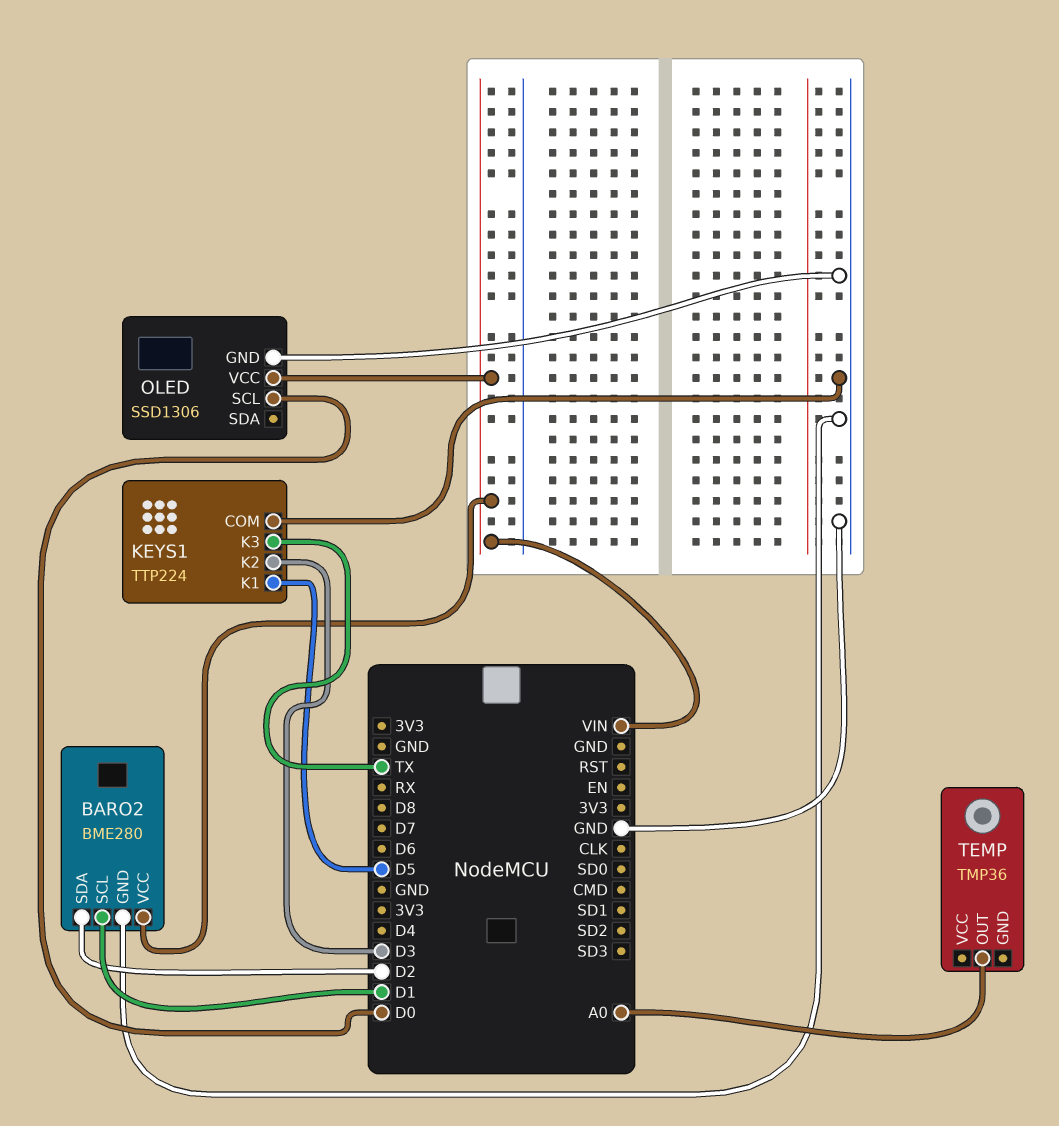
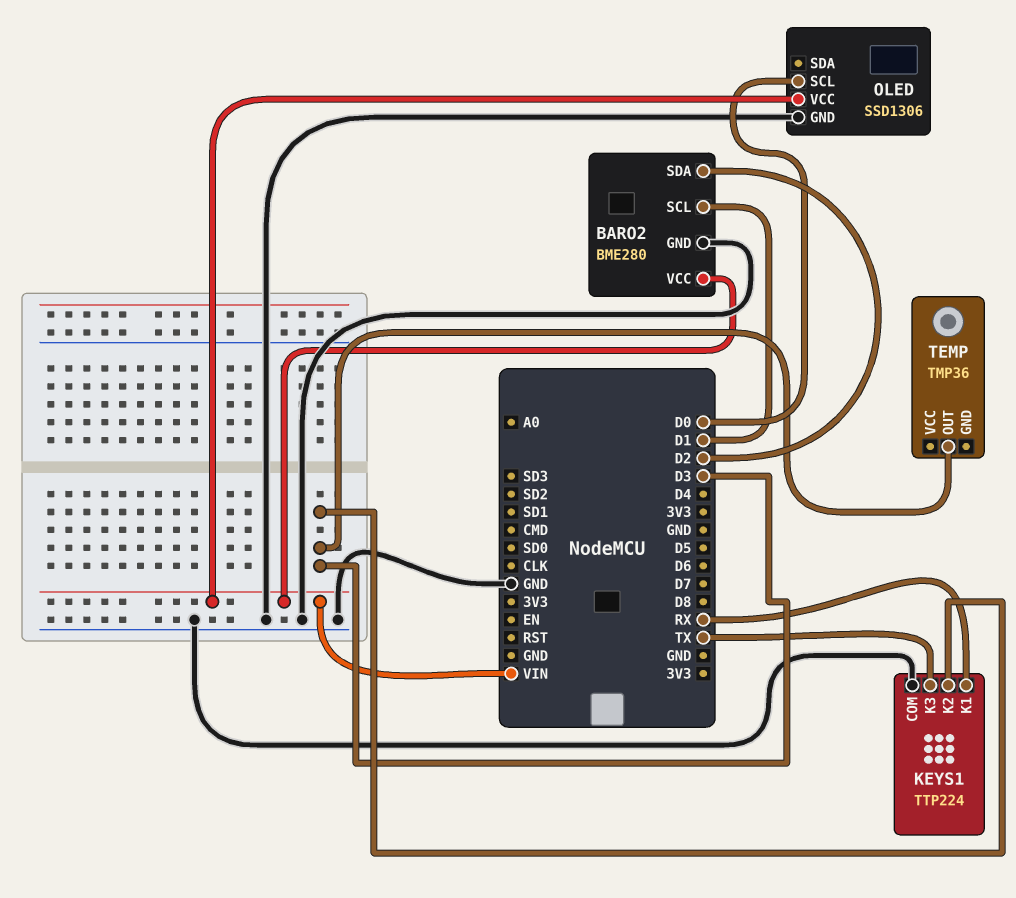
KEYS1 pin K1: D5 -> RX
TEMP pin OUT: A0 -> D3

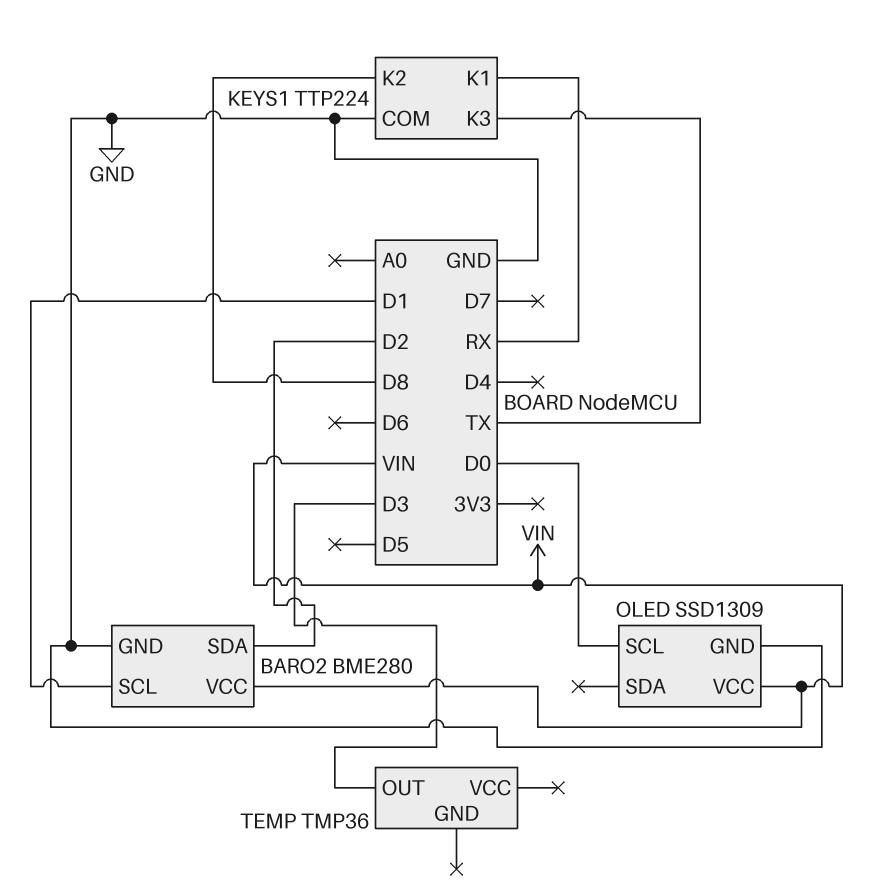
KEYS1 pin K2: D3 -> D8
OLED: SSD1306 -> SSD1309

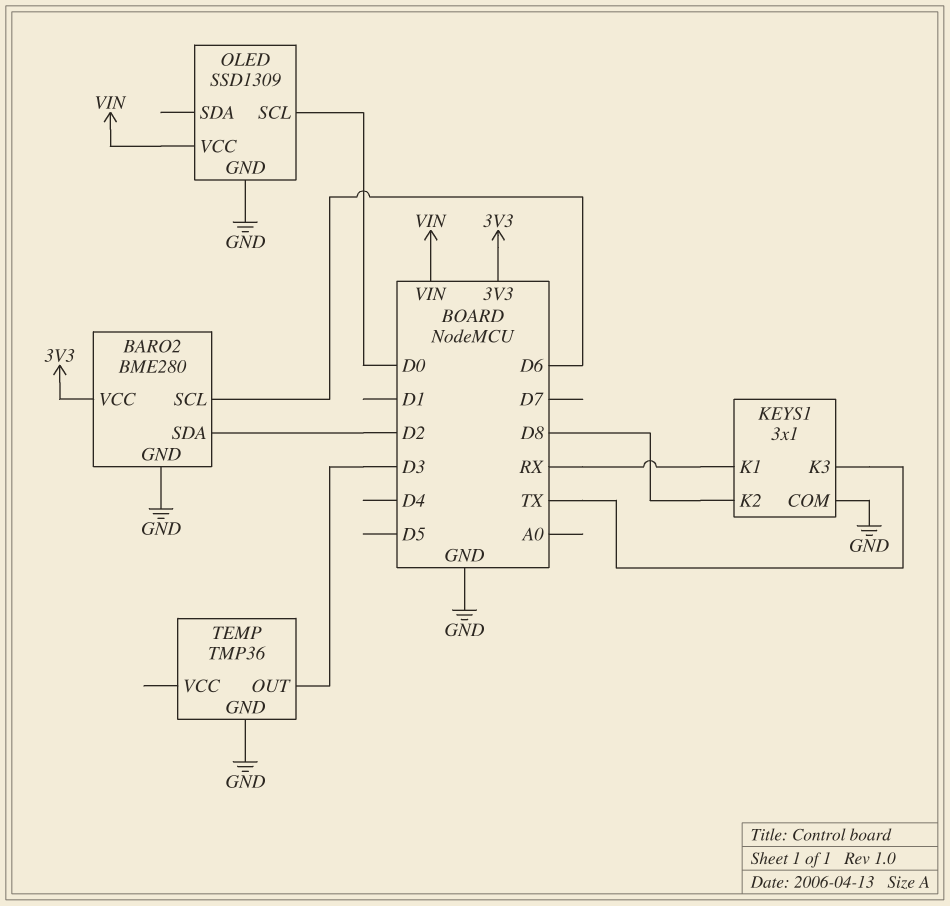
BARO2 pin SCL: D1 -> D6
BARO2 pin VCC: VIN -> 3V3
KEYS1: TTP224 -> 3x1
TEMP pin GND: none -> GND

